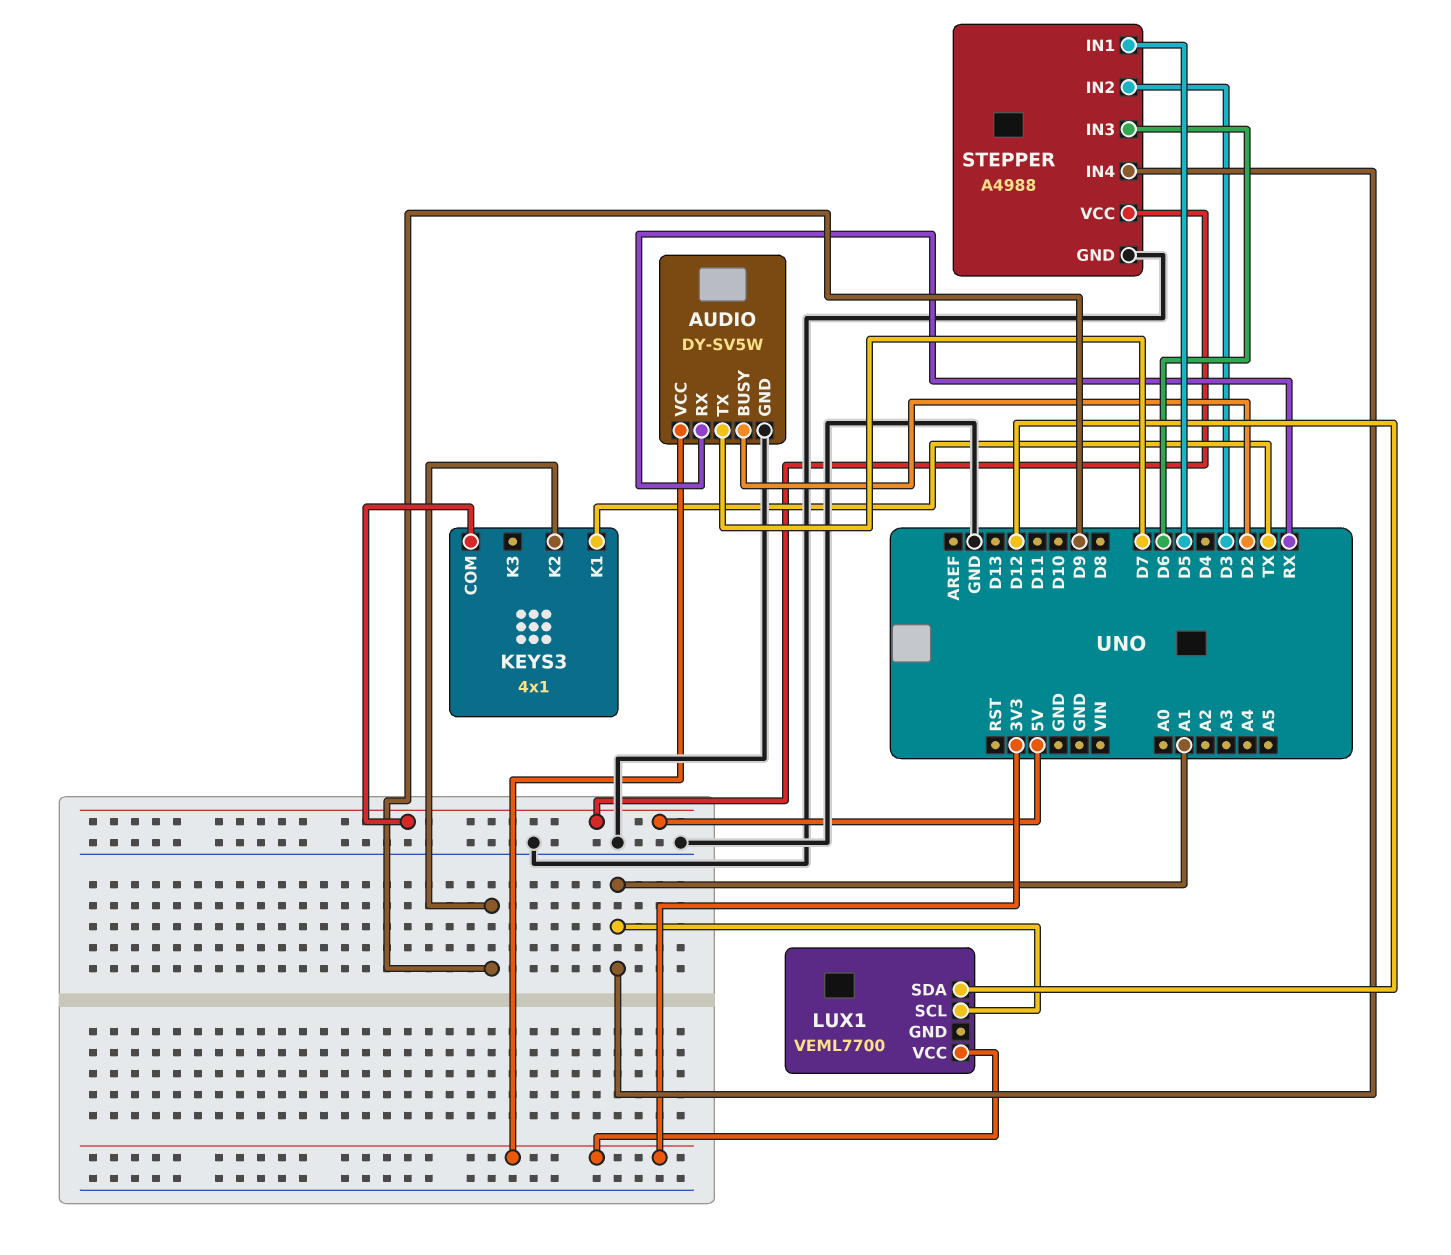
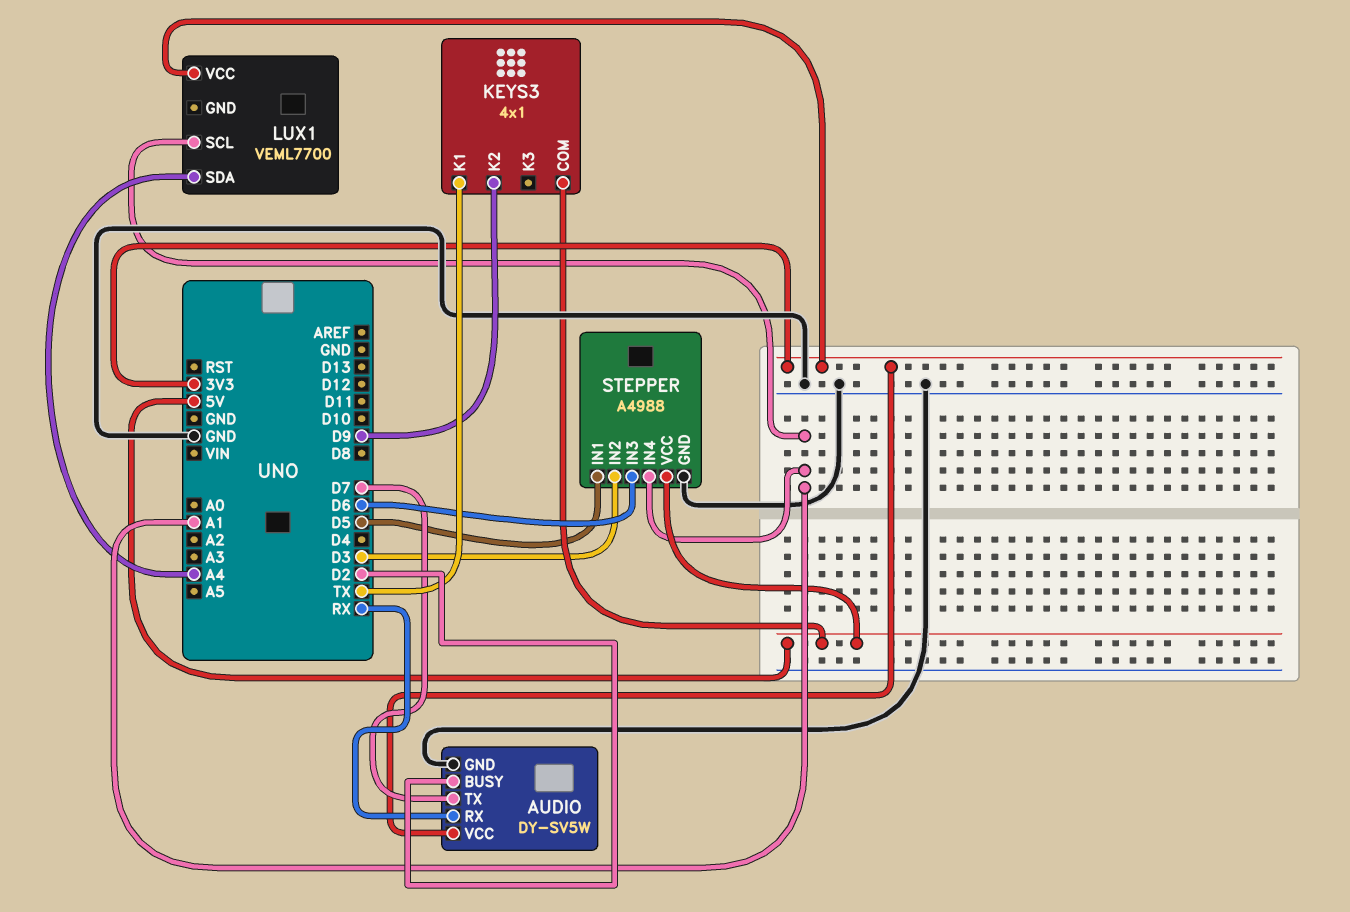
LUX1 pin SDA: D12 -> A4

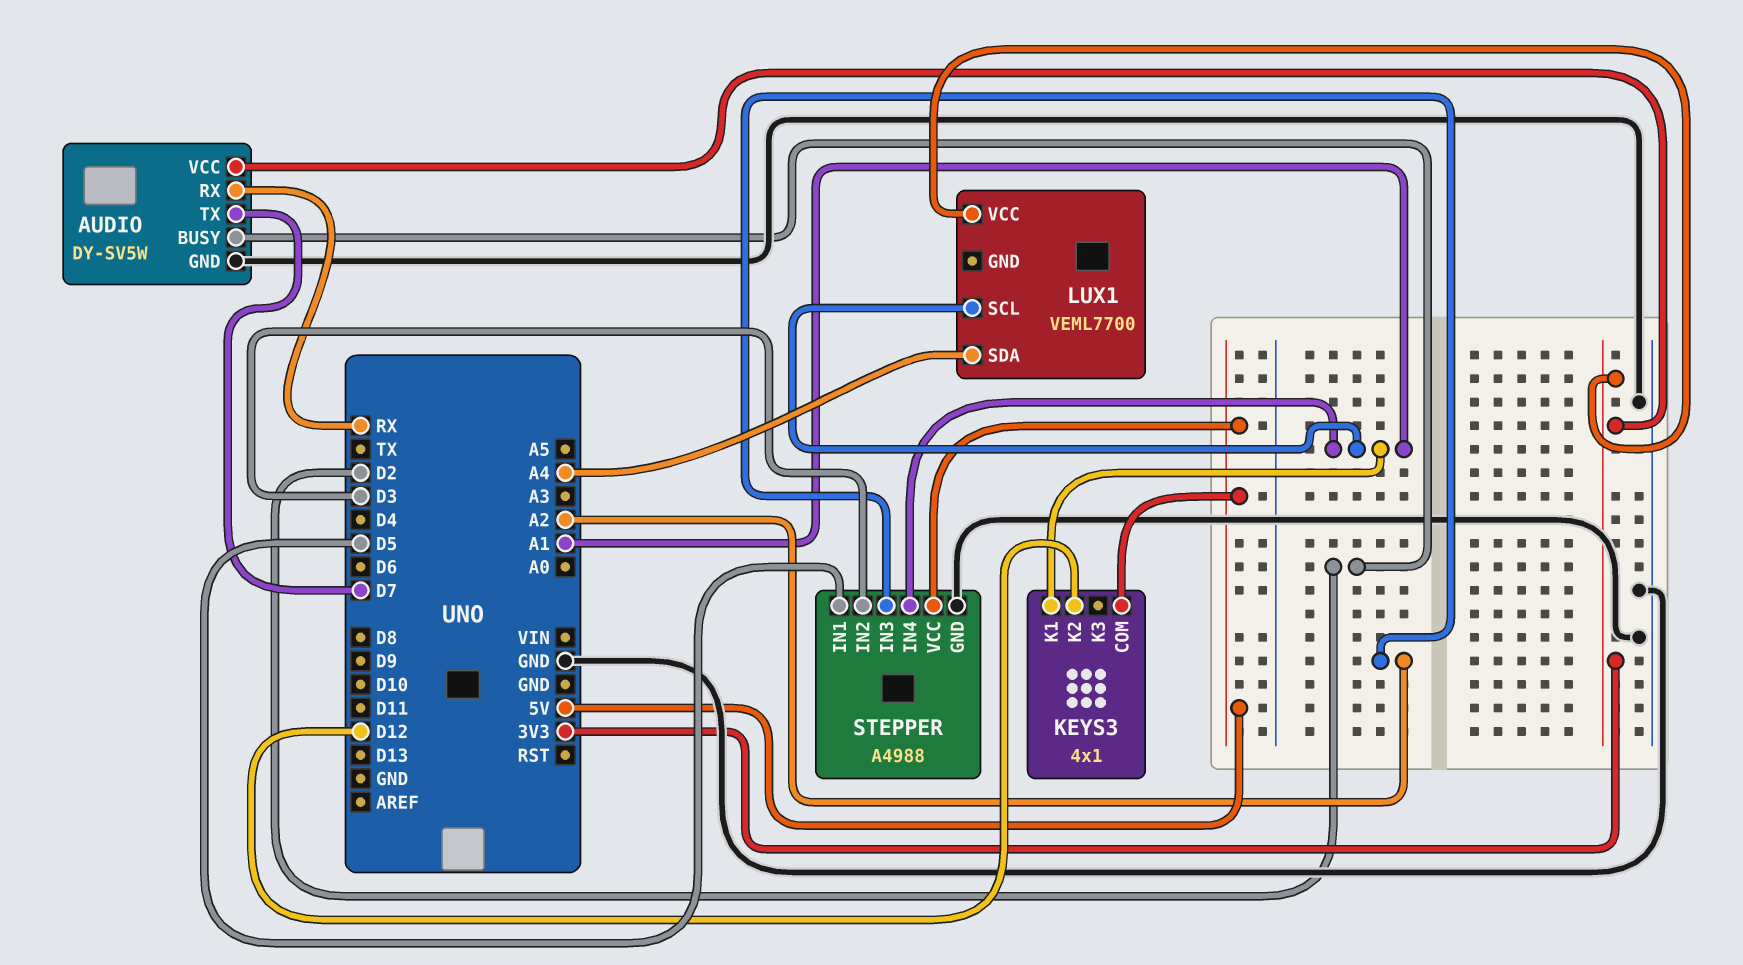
KEYS3 pin K1: TX -> A1
KEYS3 pin K2: D9 -> D12
STEPPER pin IN3: D6 -> A2

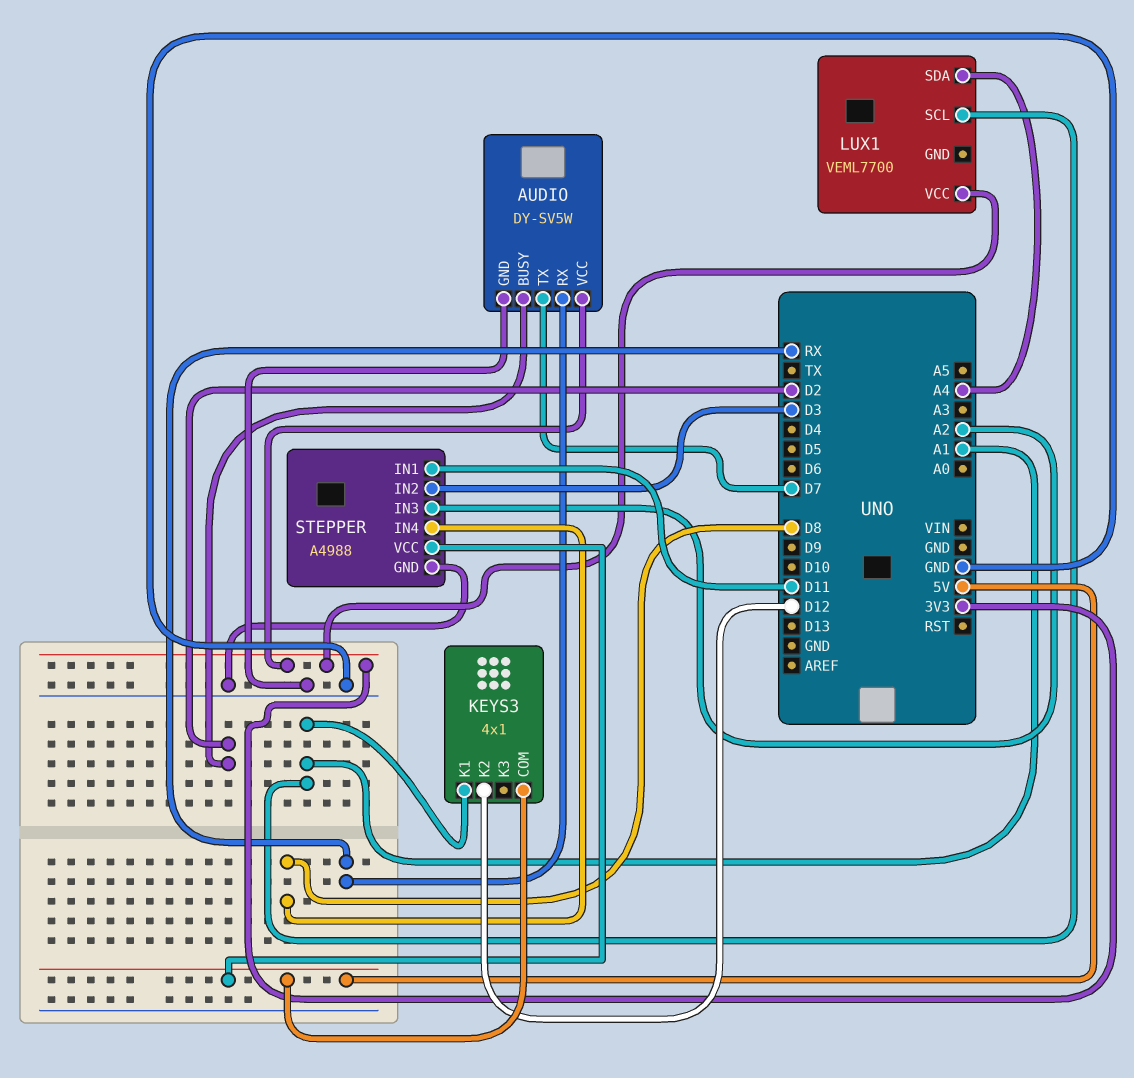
STEPPER pin IN1: D5 -> D11
STEPPER pin IN4: A1 -> D8

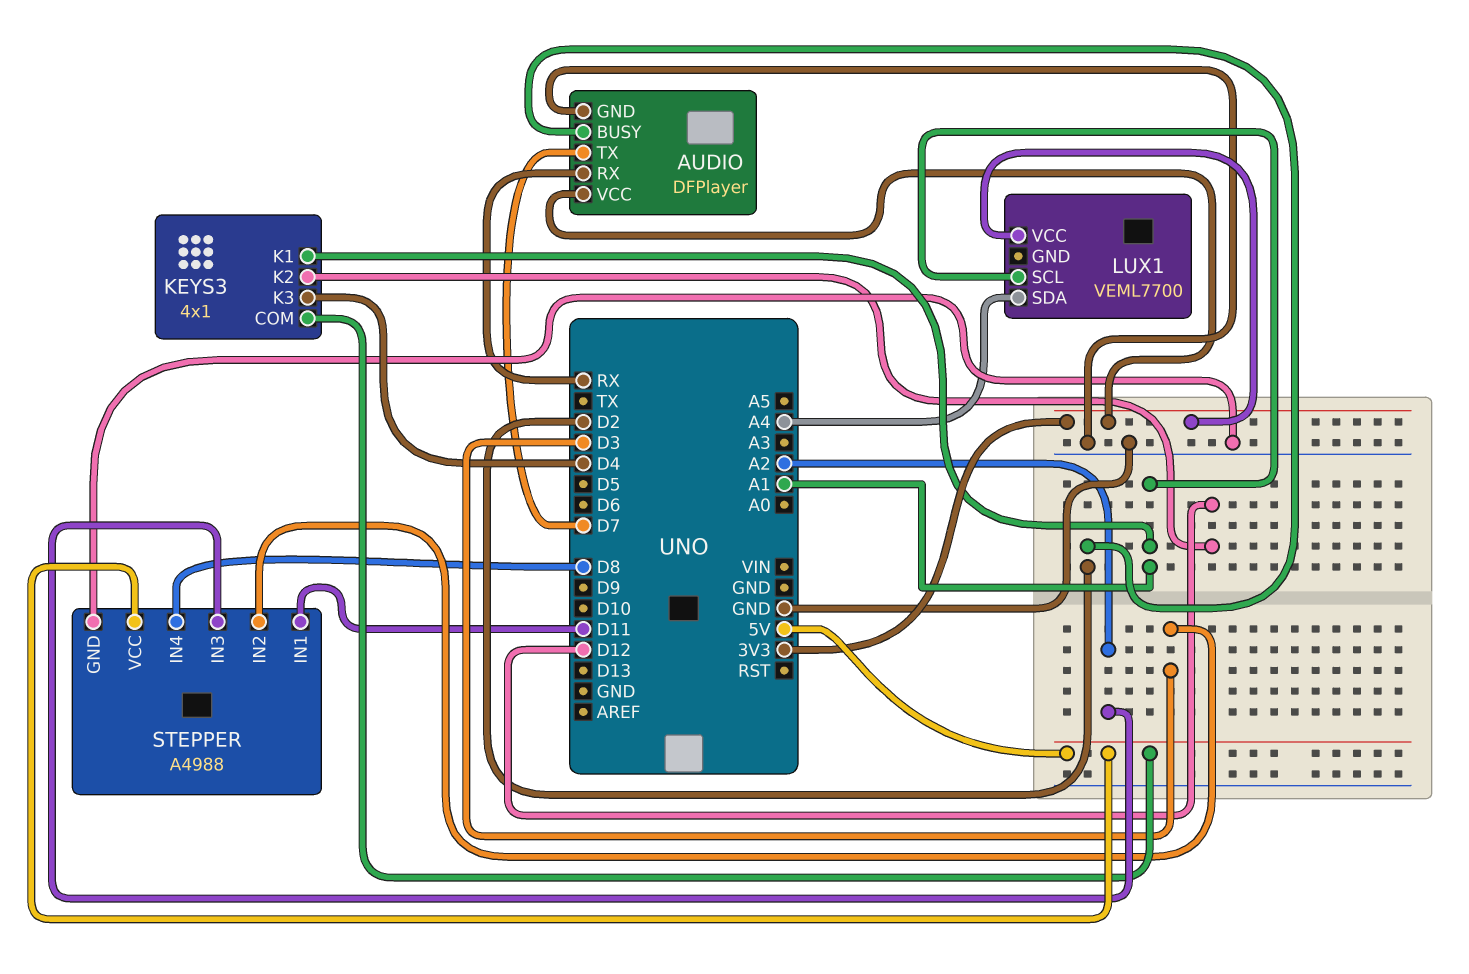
AUDIO: DY-SV5W -> DFPlayer
KEYS3 pin K3: none -> D4

